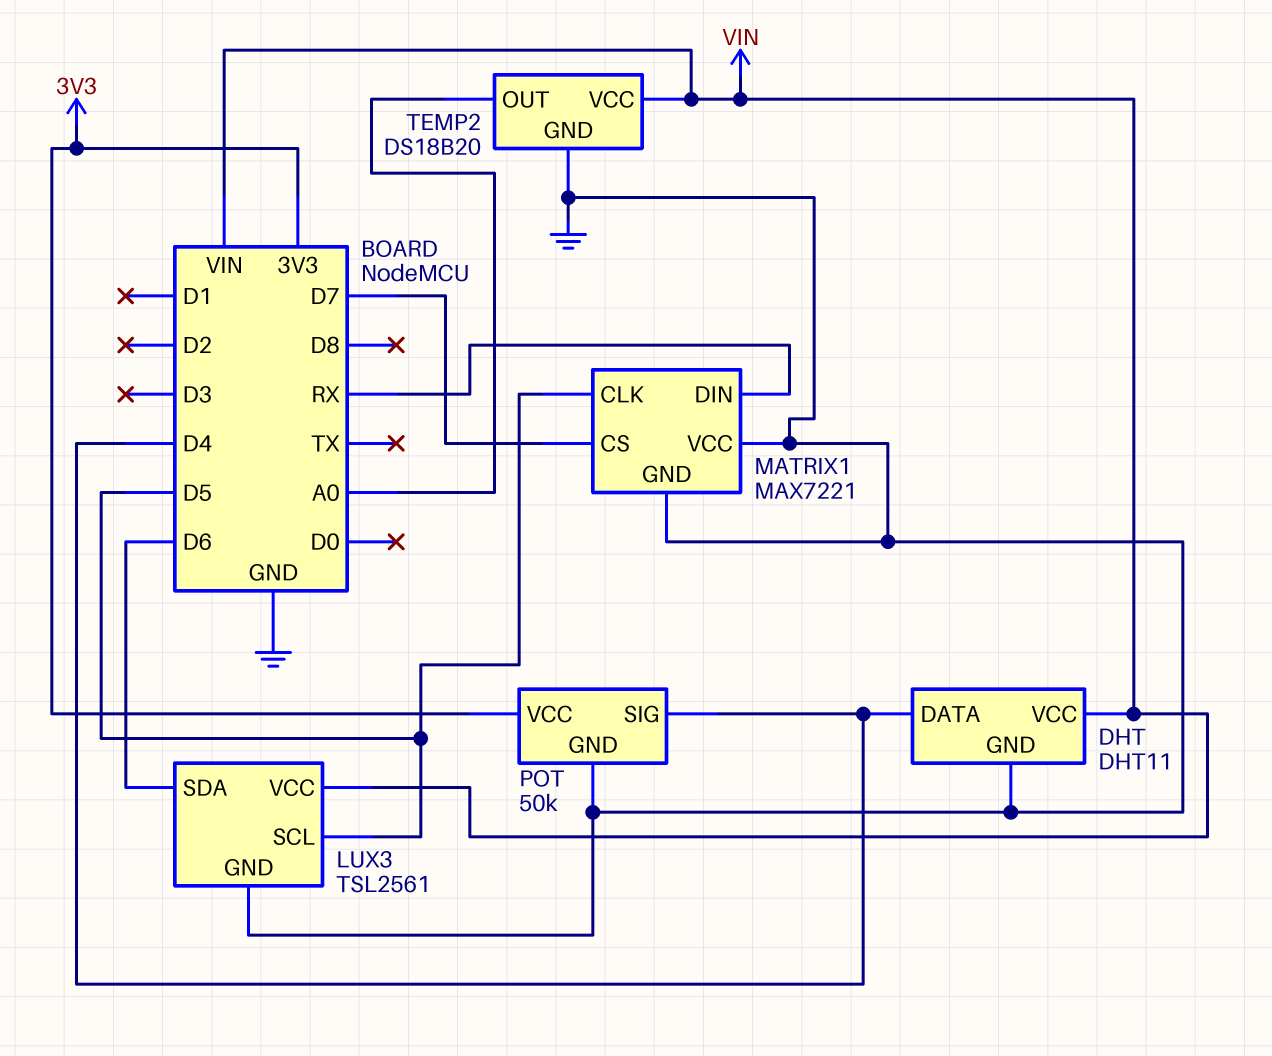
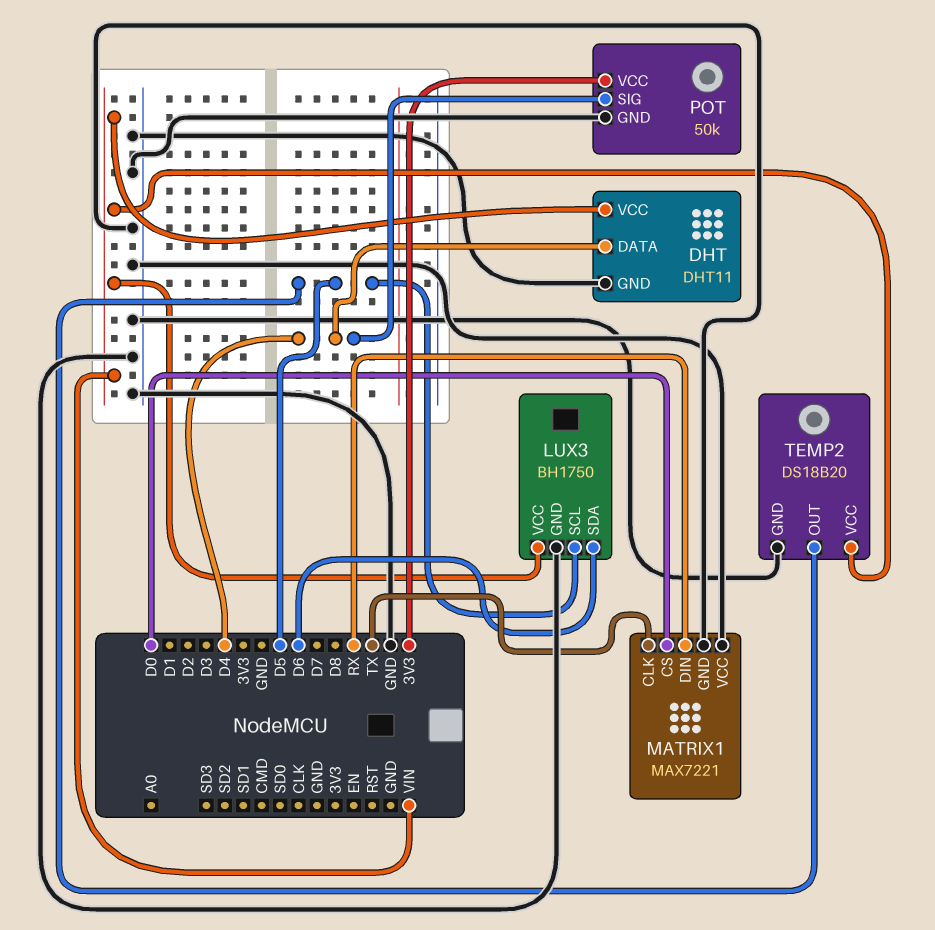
LUX3: TSL2561 -> BH1750
MATRIX1 pin CLK: D5 -> TX
MATRIX1 pin CS: D7 -> D0
TEMP2 pin OUT: A0 -> D5

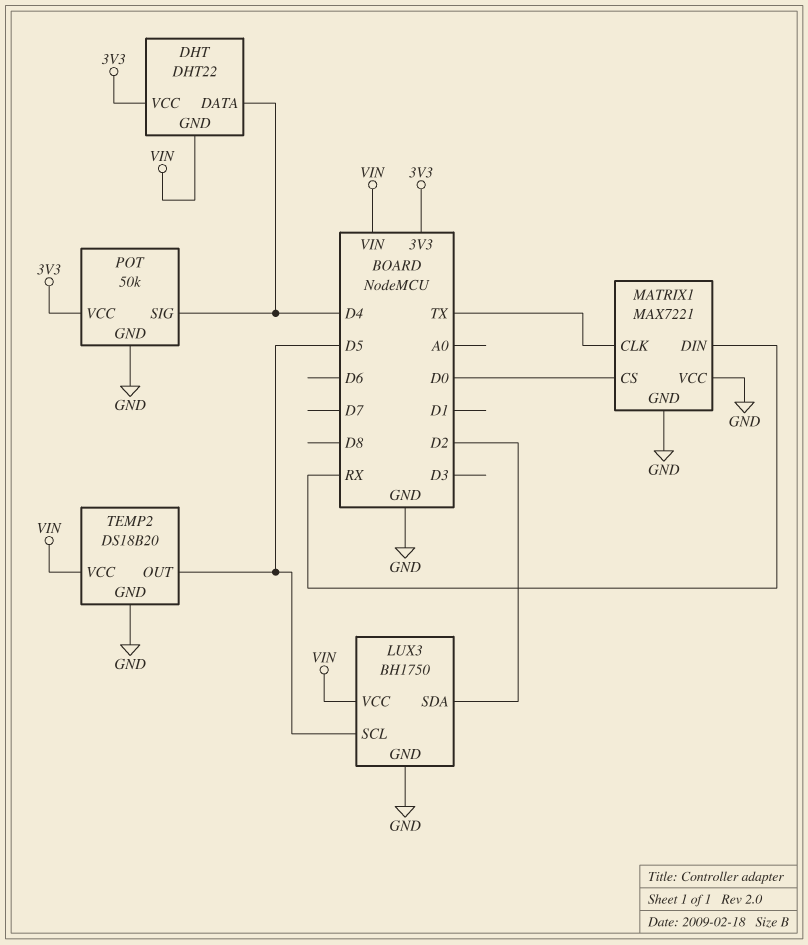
DHT: DHT11 -> DHT22
DHT pin GND: GND -> VIN
DHT pin VCC: VIN -> 3V3
LUX3 pin SDA: D6 -> D2

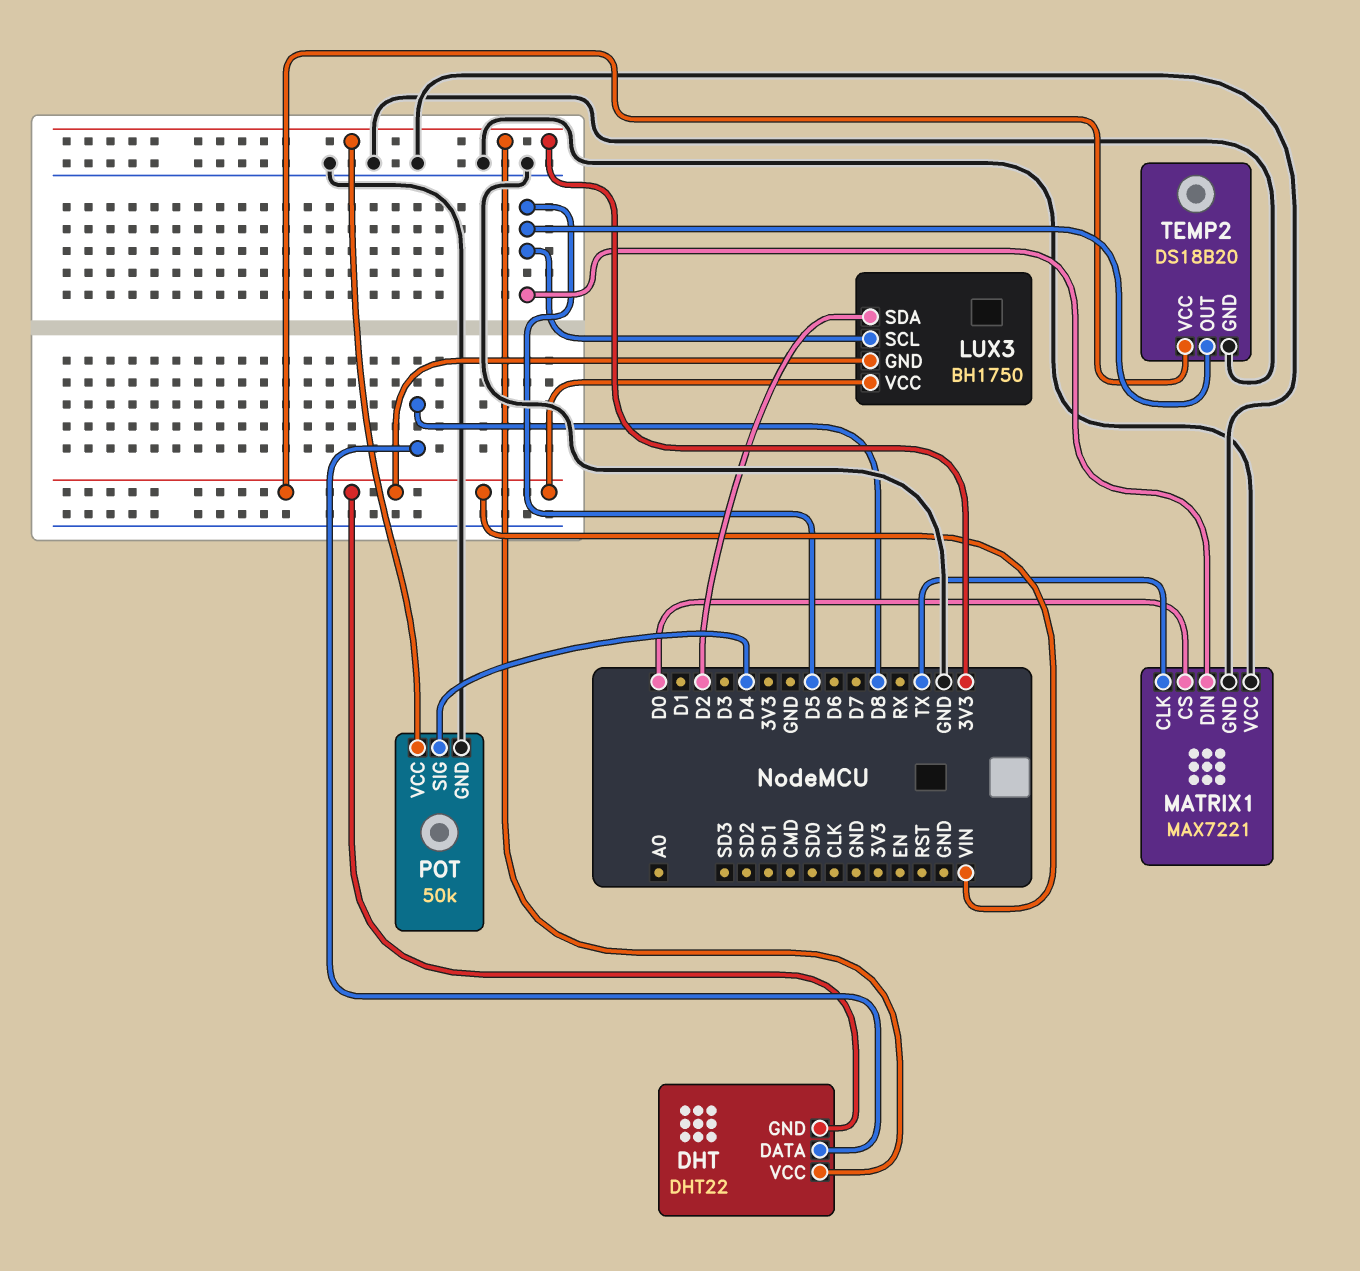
DHT pin DATA: D4 -> D8
LUX3 pin GND: GND -> VIN
MATRIX1 pin DIN: RX -> D5

